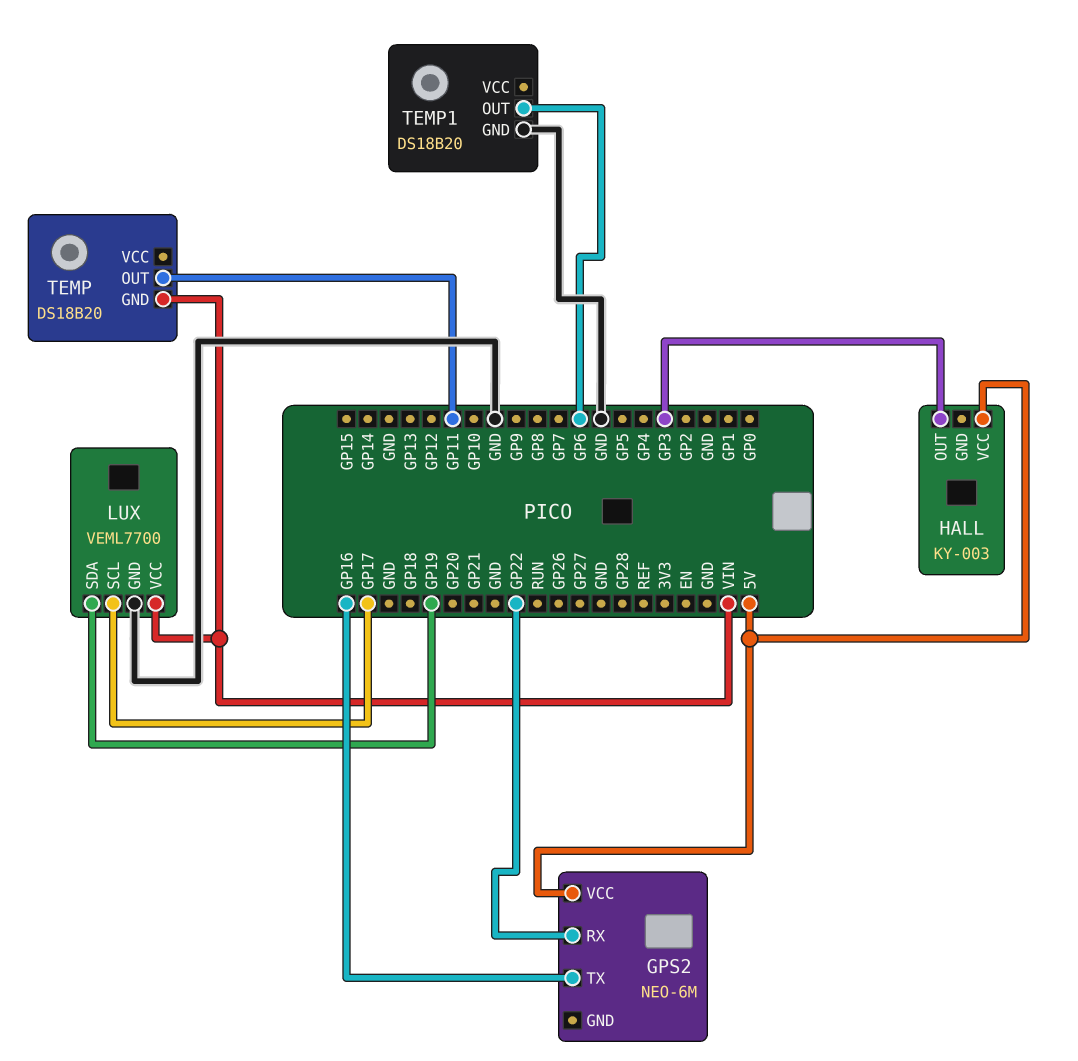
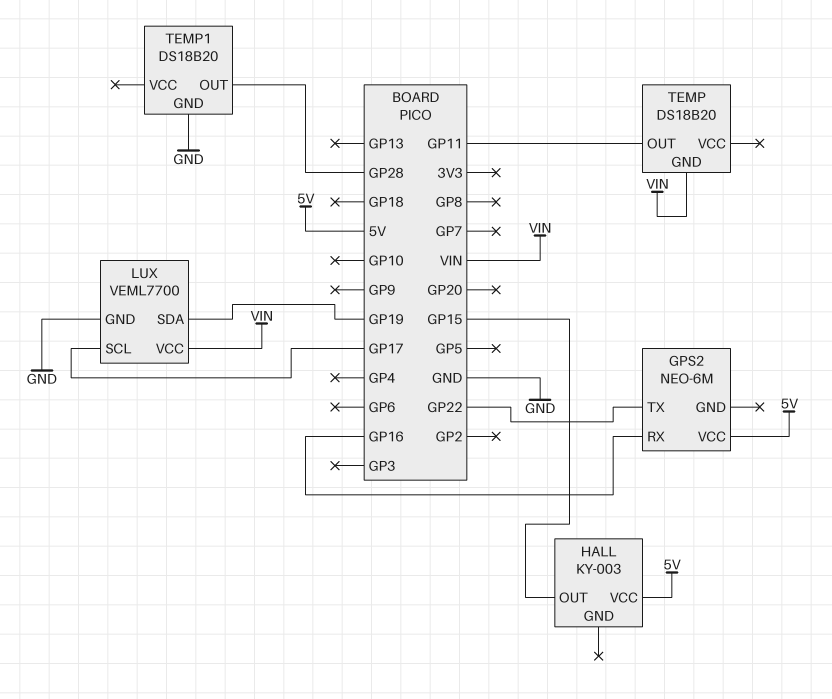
GPS2 pin RX: GP22 -> GP16
GPS2 pin TX: GP16 -> GP22
HALL pin OUT: GP3 -> GP15
TEMP1 pin OUT: GP6 -> GP28

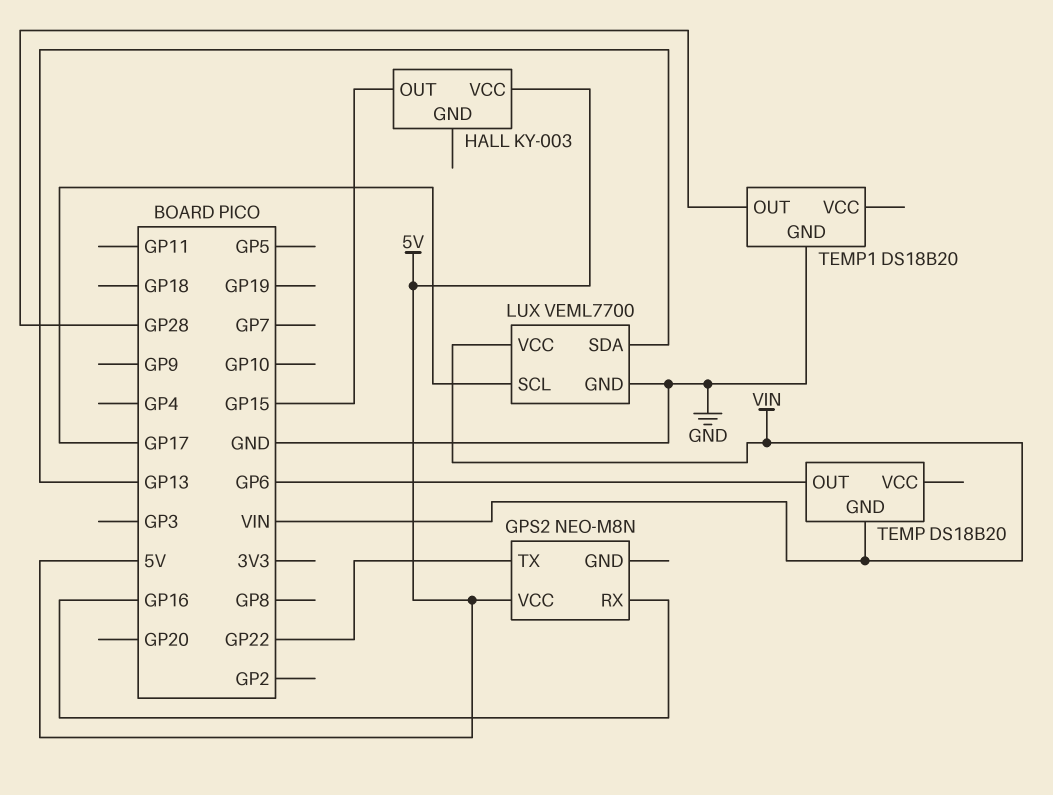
GPS2: NEO-6M -> NEO-M8N
LUX pin SDA: GP19 -> GP13
TEMP pin OUT: GP11 -> GP6

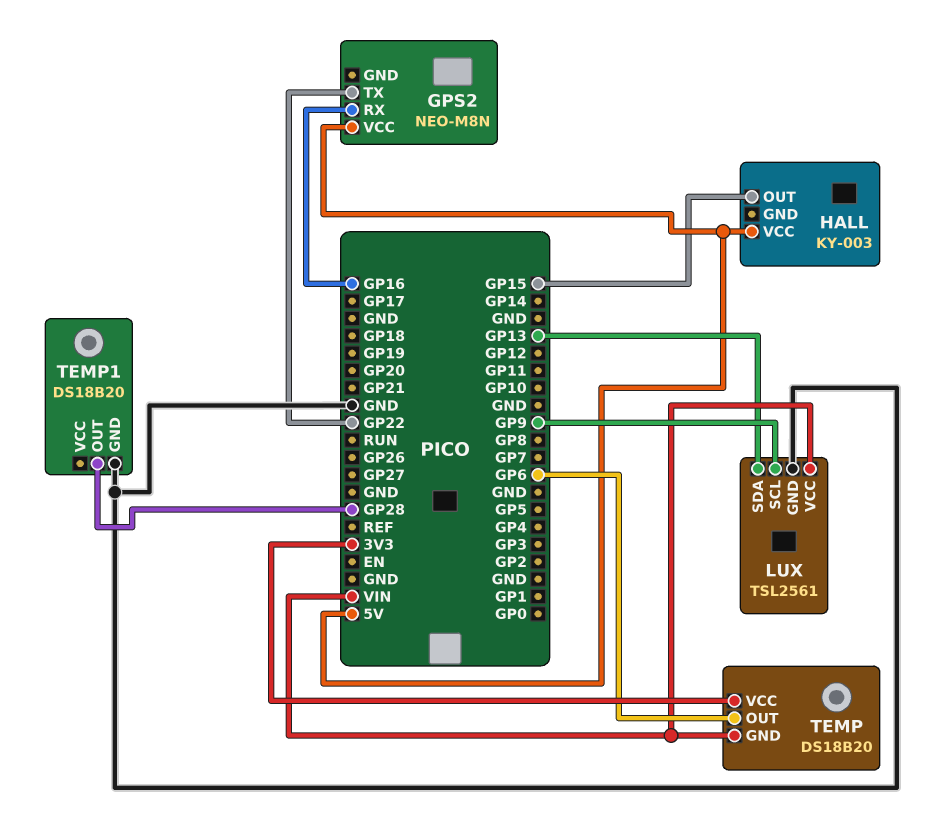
LUX: VEML7700 -> TSL2561
LUX pin SCL: GP17 -> GP9
TEMP pin VCC: none -> 3V3

